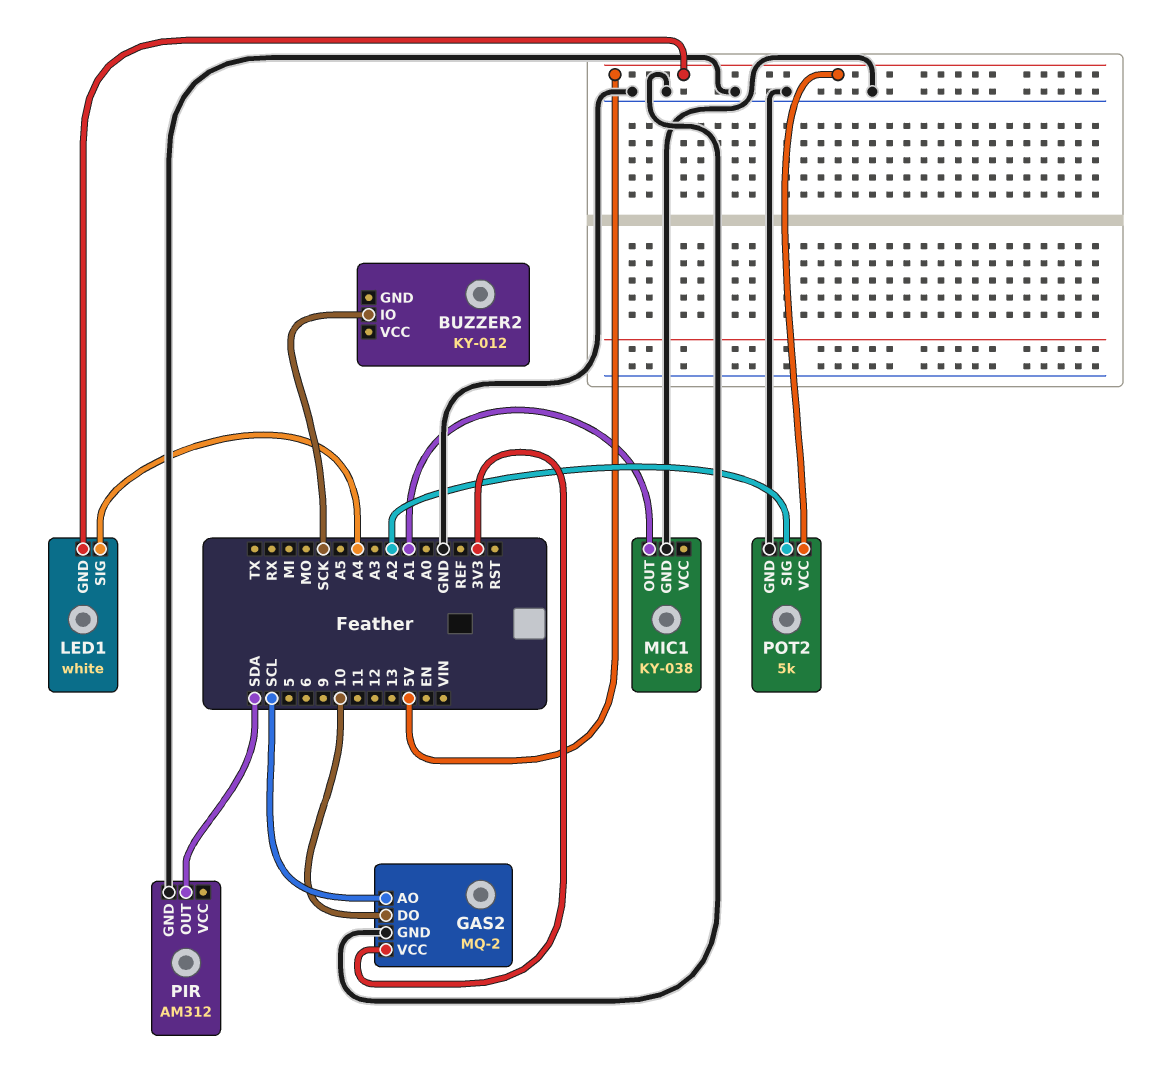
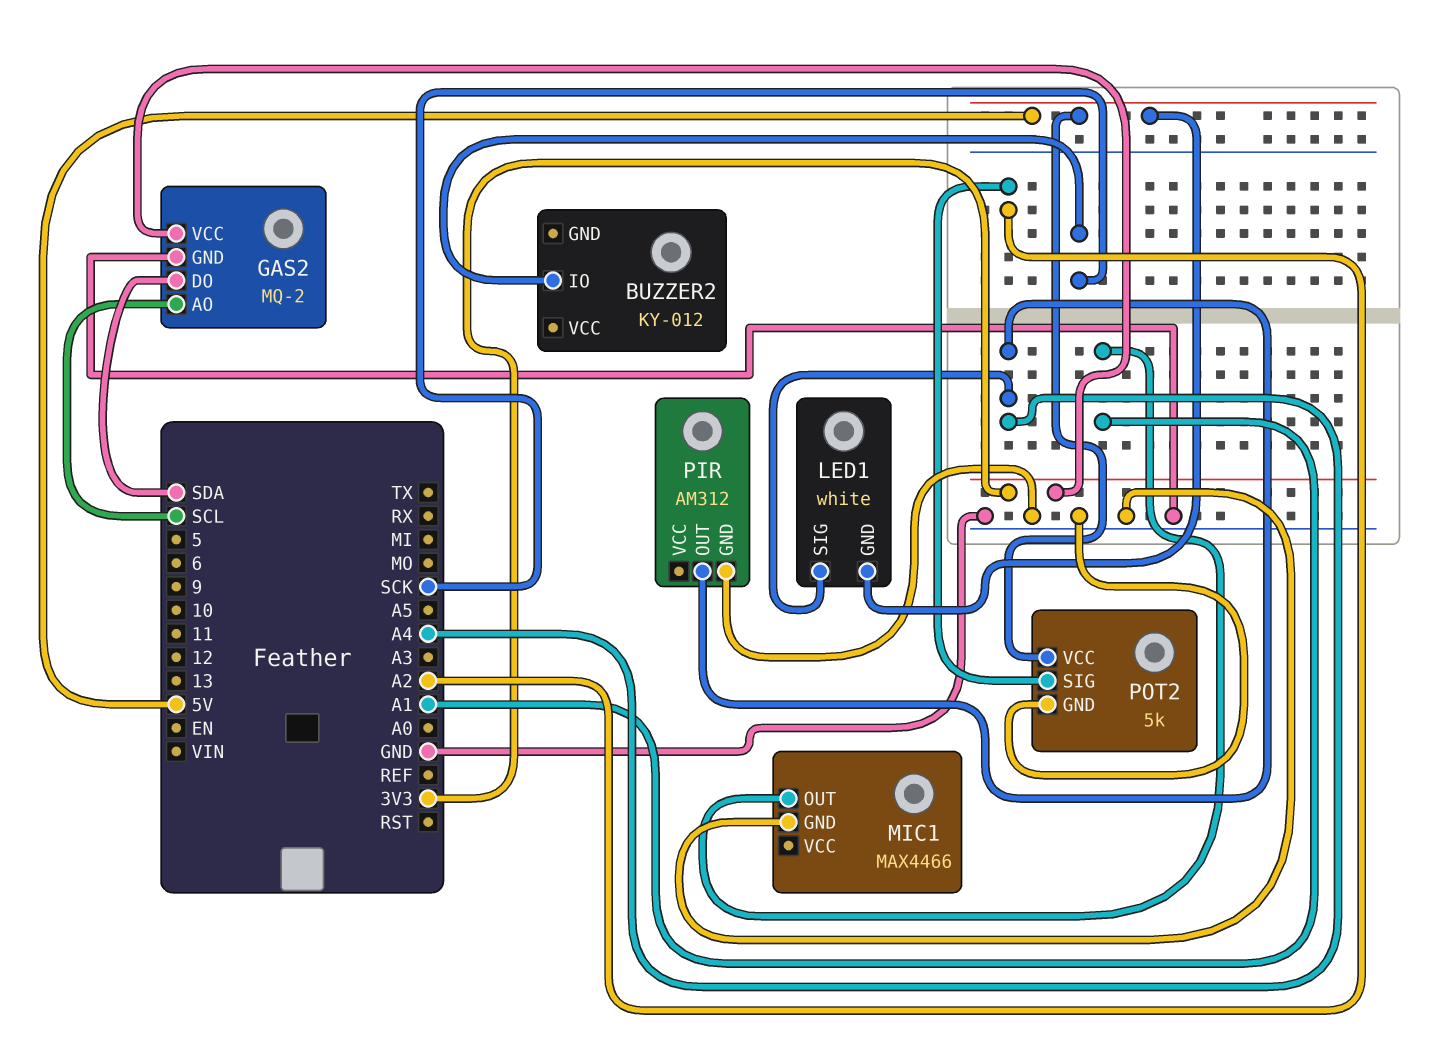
GAS2 pin DO: 10 -> SDA
MIC1: KY-038 -> MAX4466
PIR pin OUT: SDA -> A4

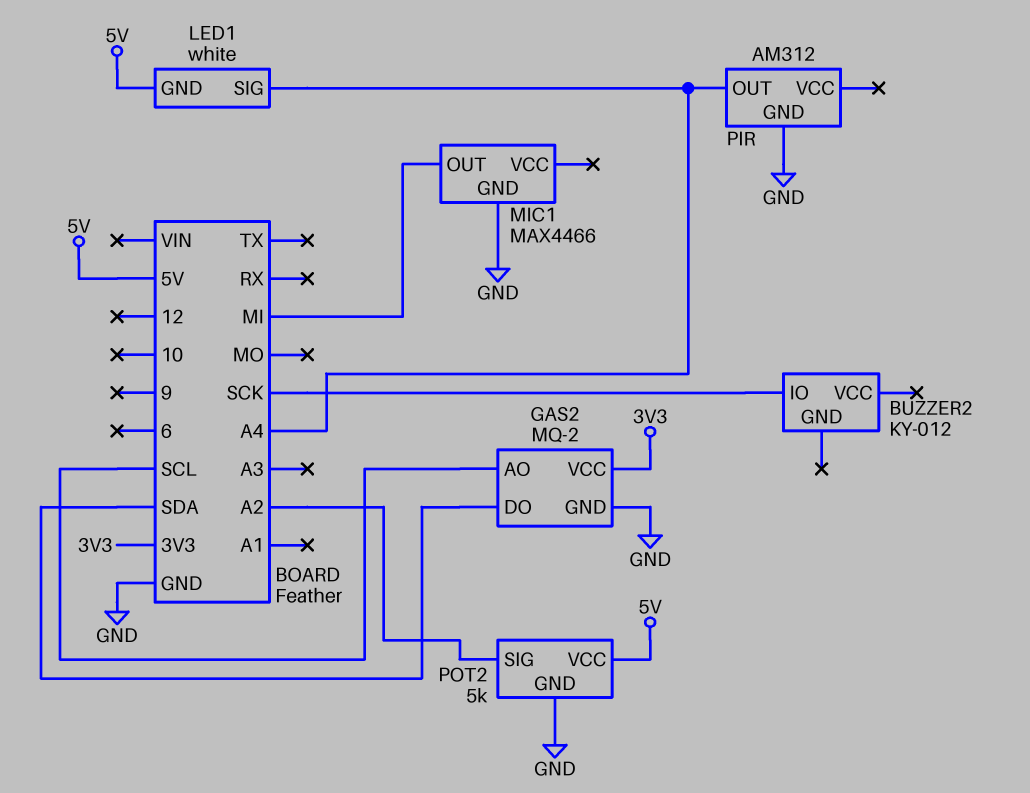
MIC1 pin OUT: A1 -> MI

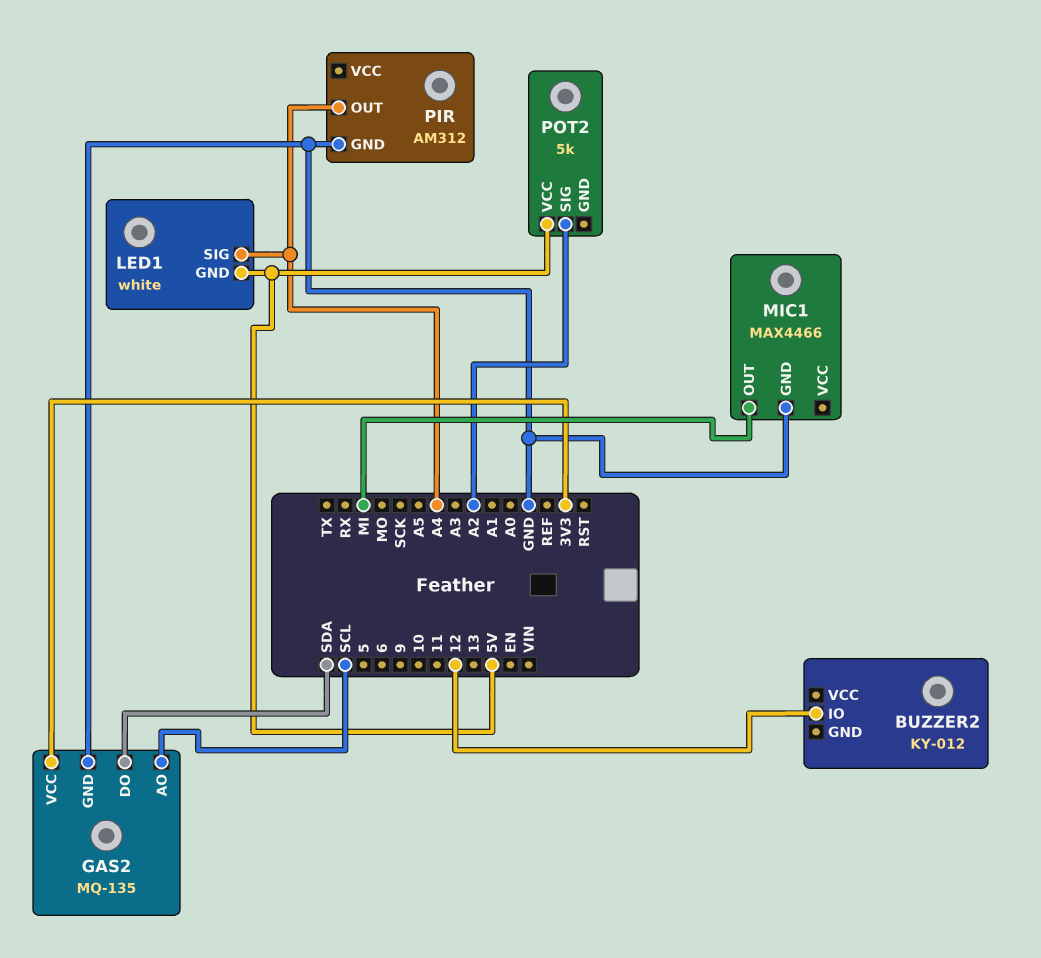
BUZZER2 pin IO: SCK -> 12
GAS2: MQ-2 -> MQ-135
POT2 pin GND: GND -> none

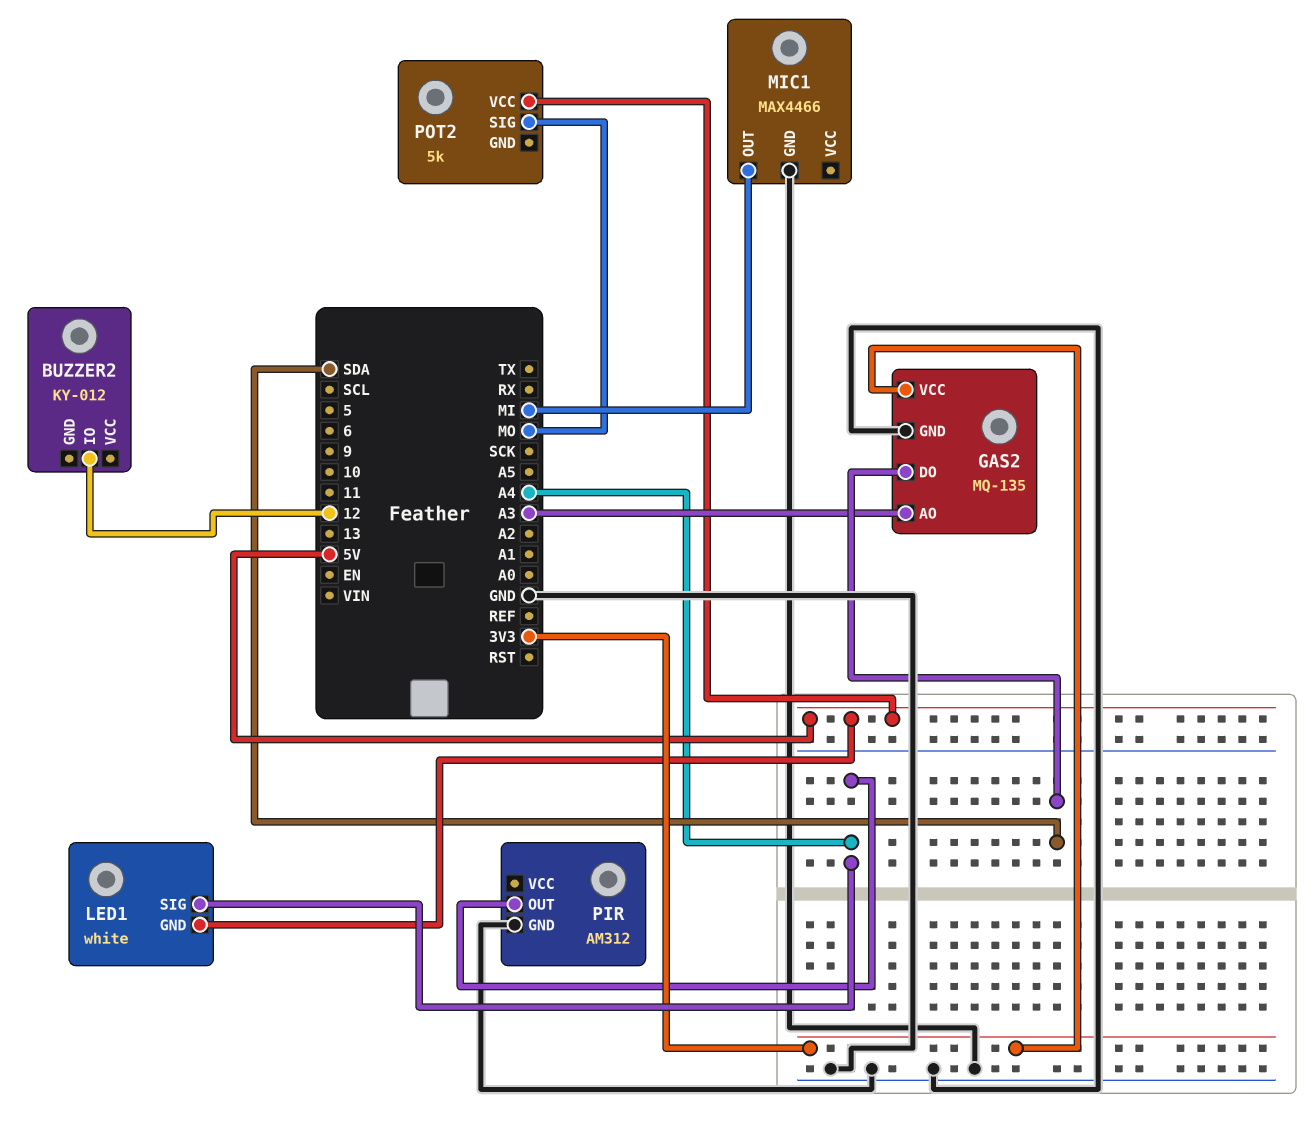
GAS2 pin AO: SCL -> A3
POT2 pin SIG: A2 -> MO

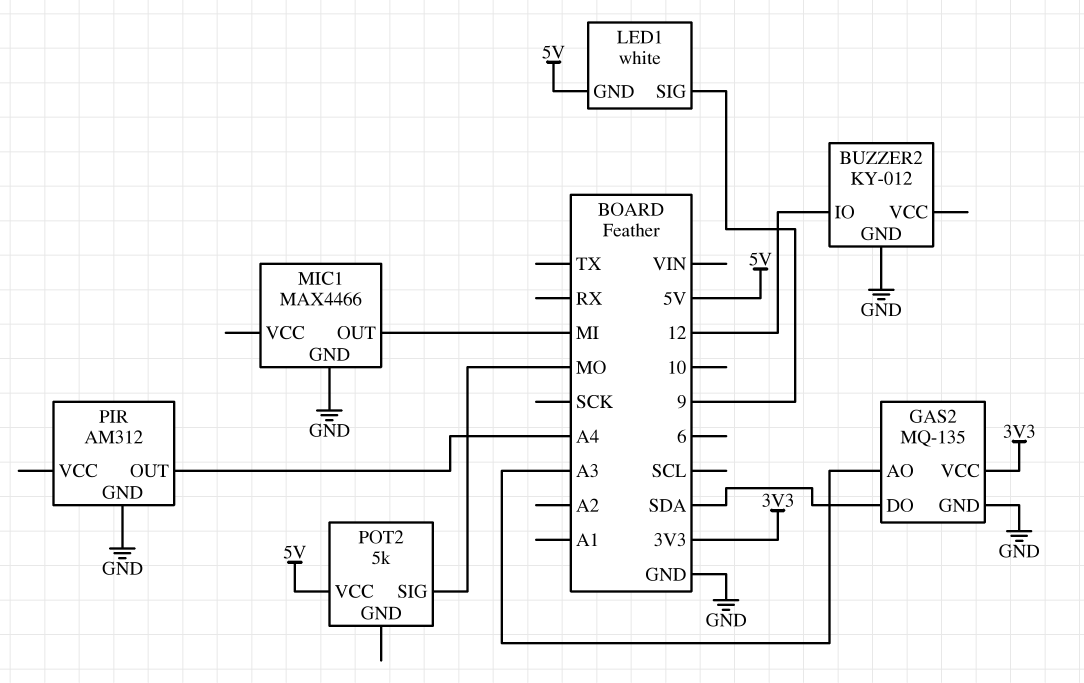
BUZZER2 pin GND: none -> GND
LED1 pin SIG: A4 -> 9

